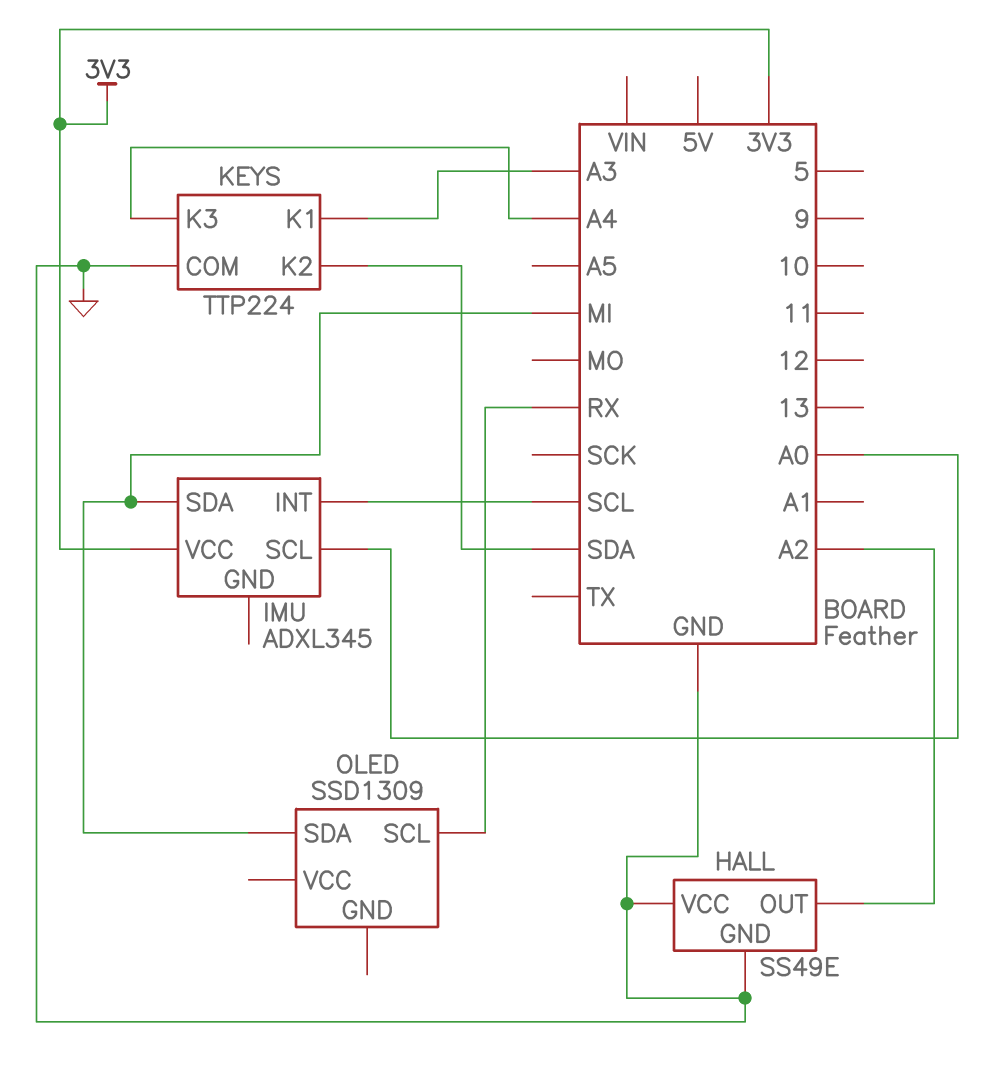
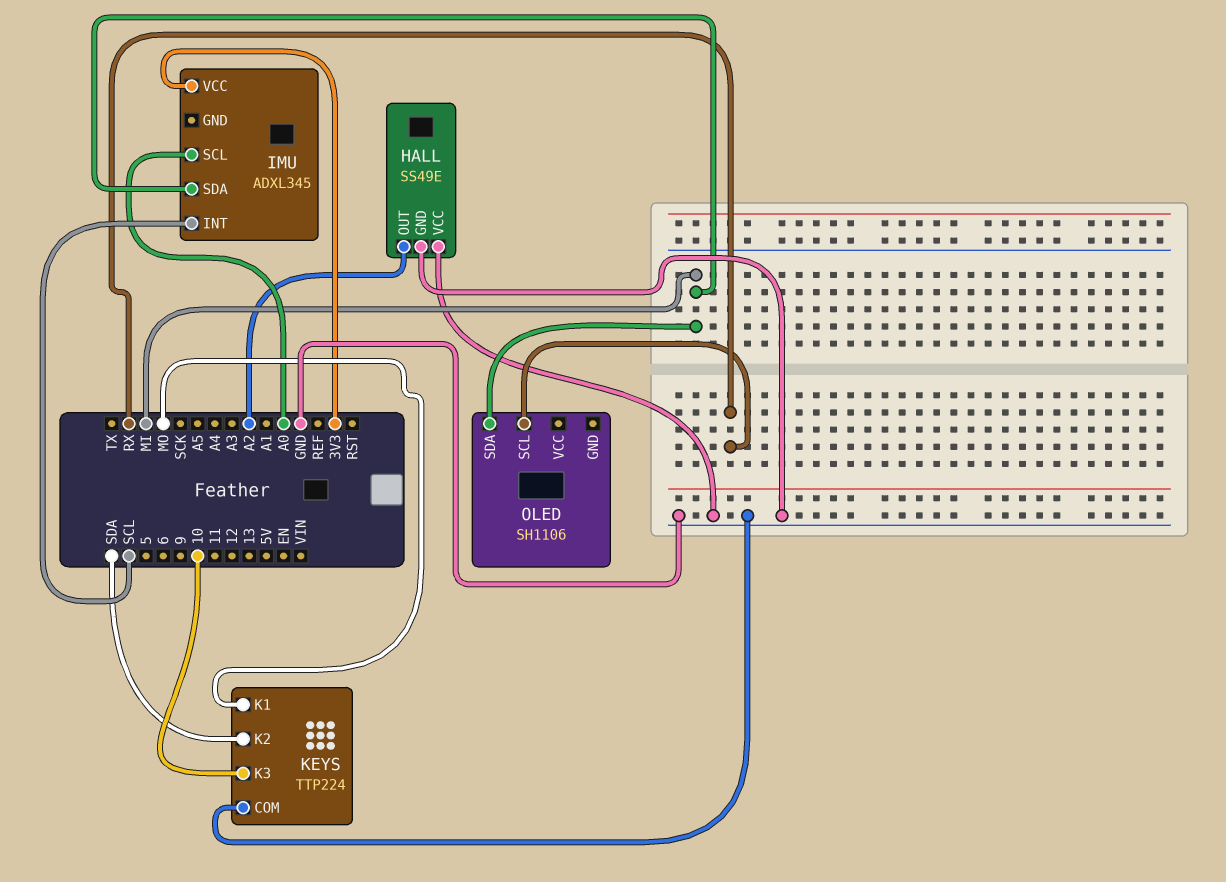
KEYS pin K1: A3 -> MO
KEYS pin K3: A4 -> 10
OLED: SSD1309 -> SH1106

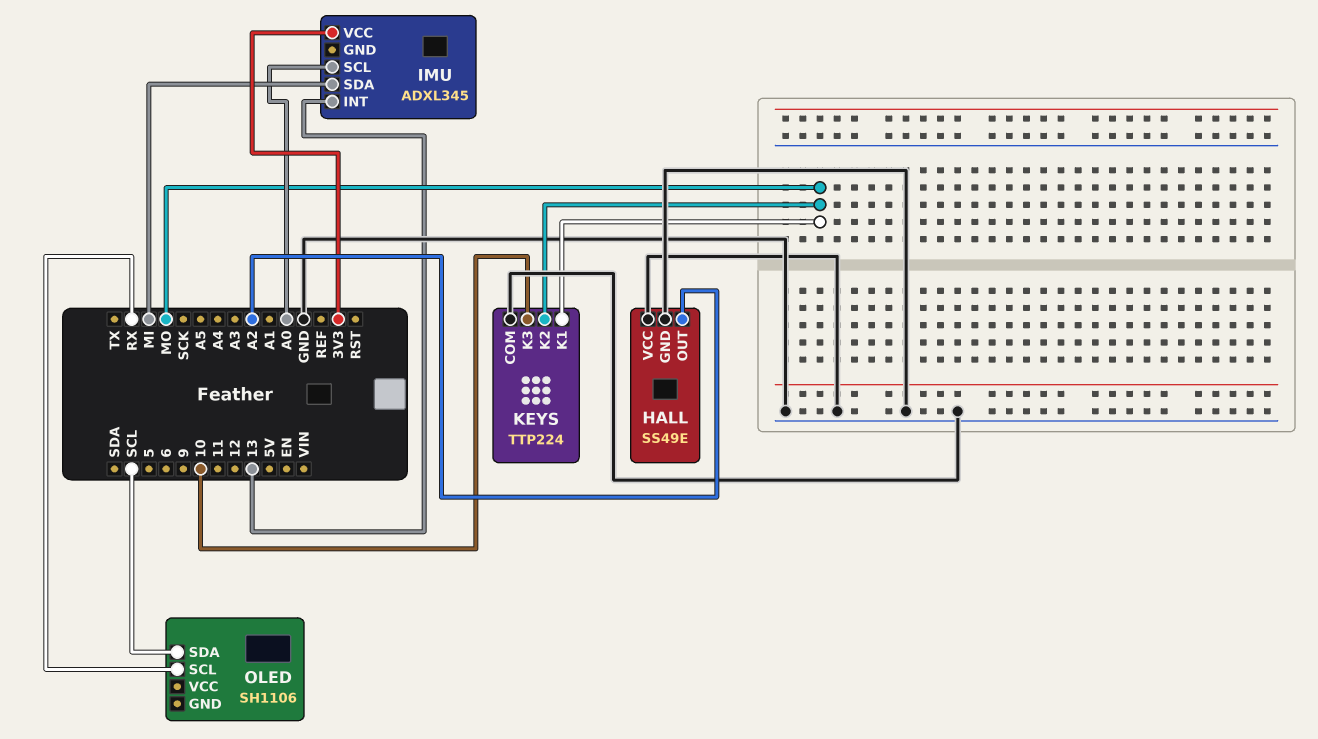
IMU pin INT: SCL -> 13
KEYS pin K2: SDA -> MO
OLED pin SDA: MI -> SCL

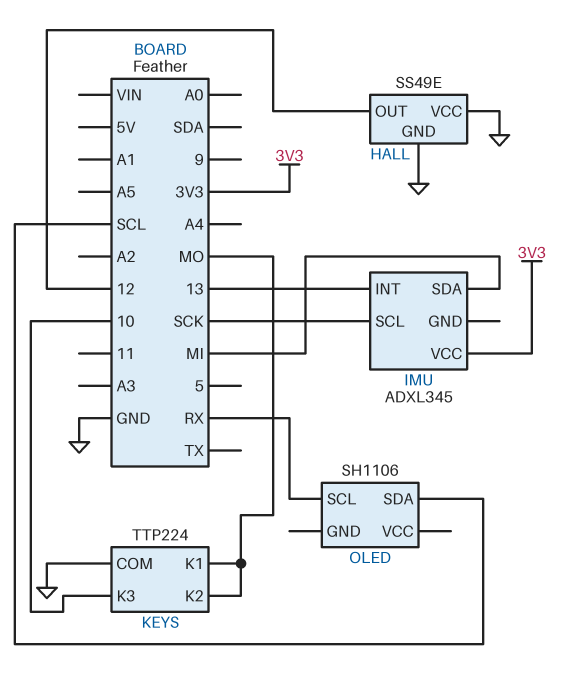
HALL pin OUT: A2 -> 12
IMU pin SCL: A0 -> SCK

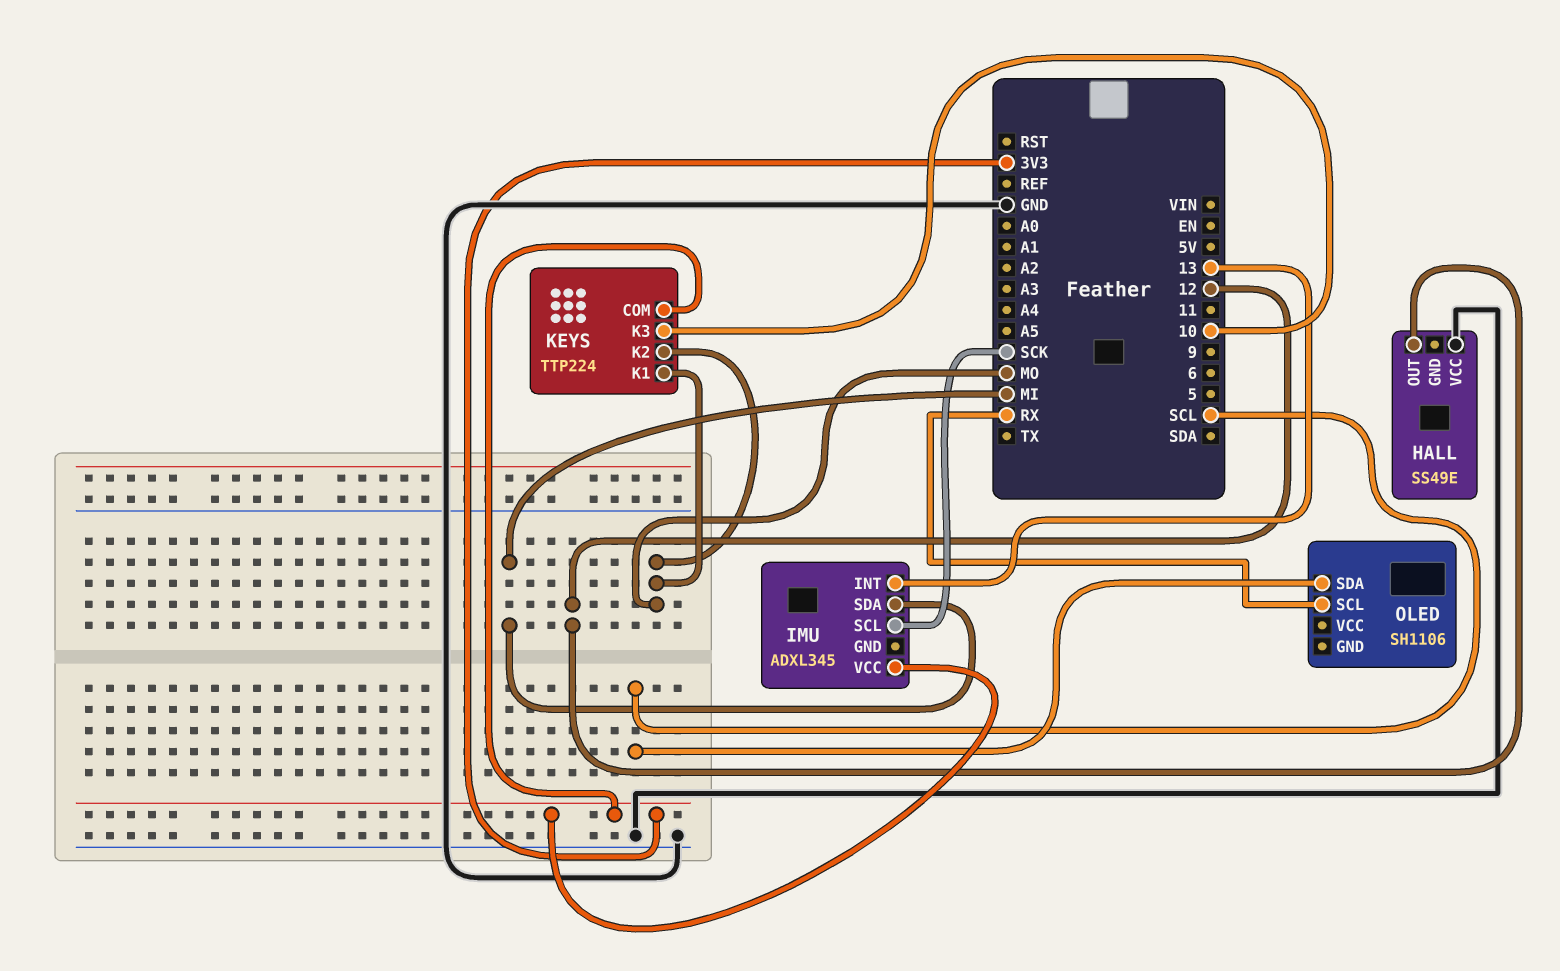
HALL pin GND: GND -> none
KEYS pin COM: GND -> 3V3

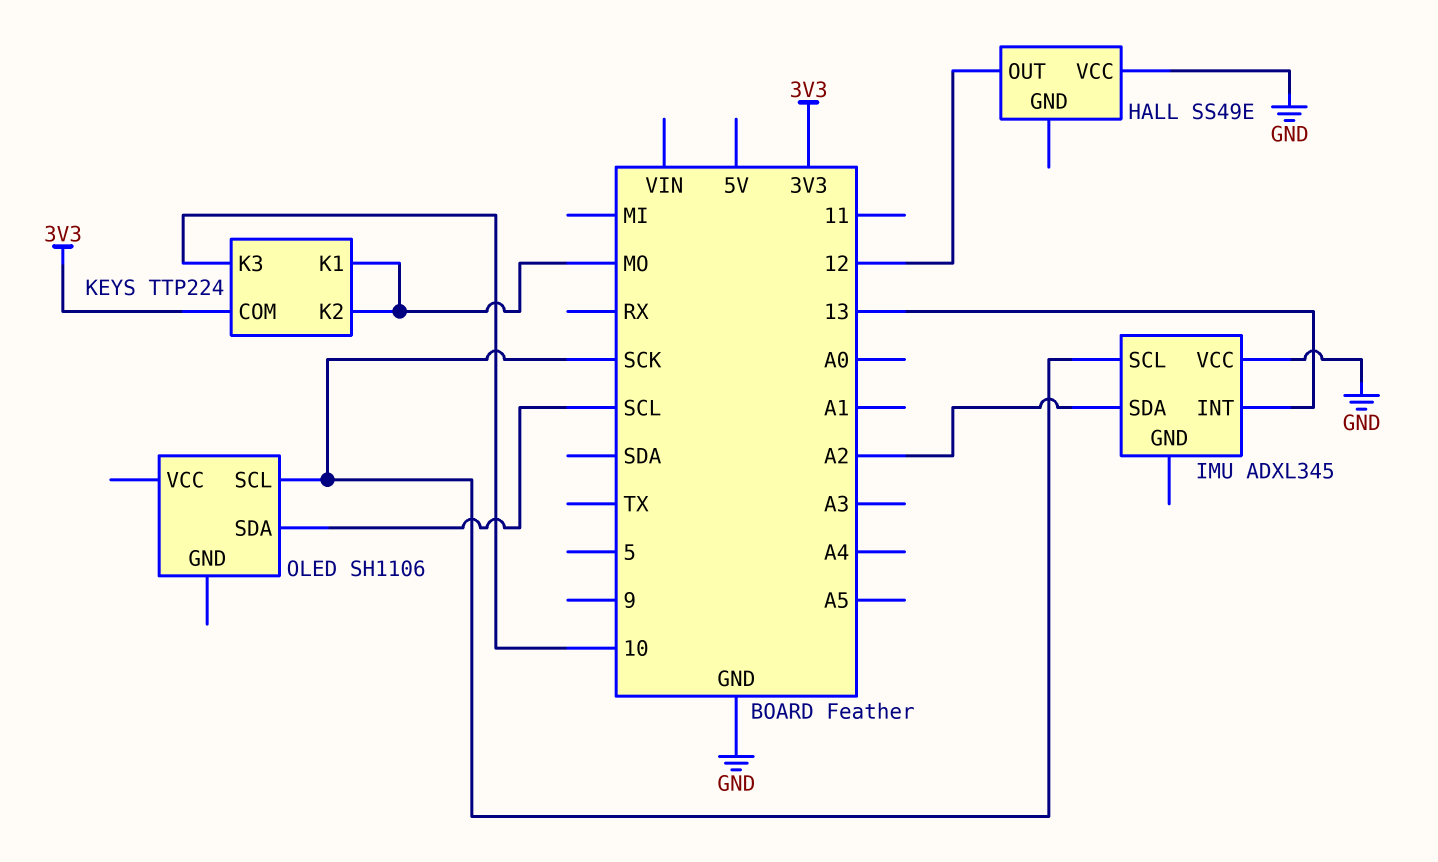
IMU pin SDA: MI -> A2
IMU pin VCC: 3V3 -> GND
OLED pin SCL: RX -> SCK

